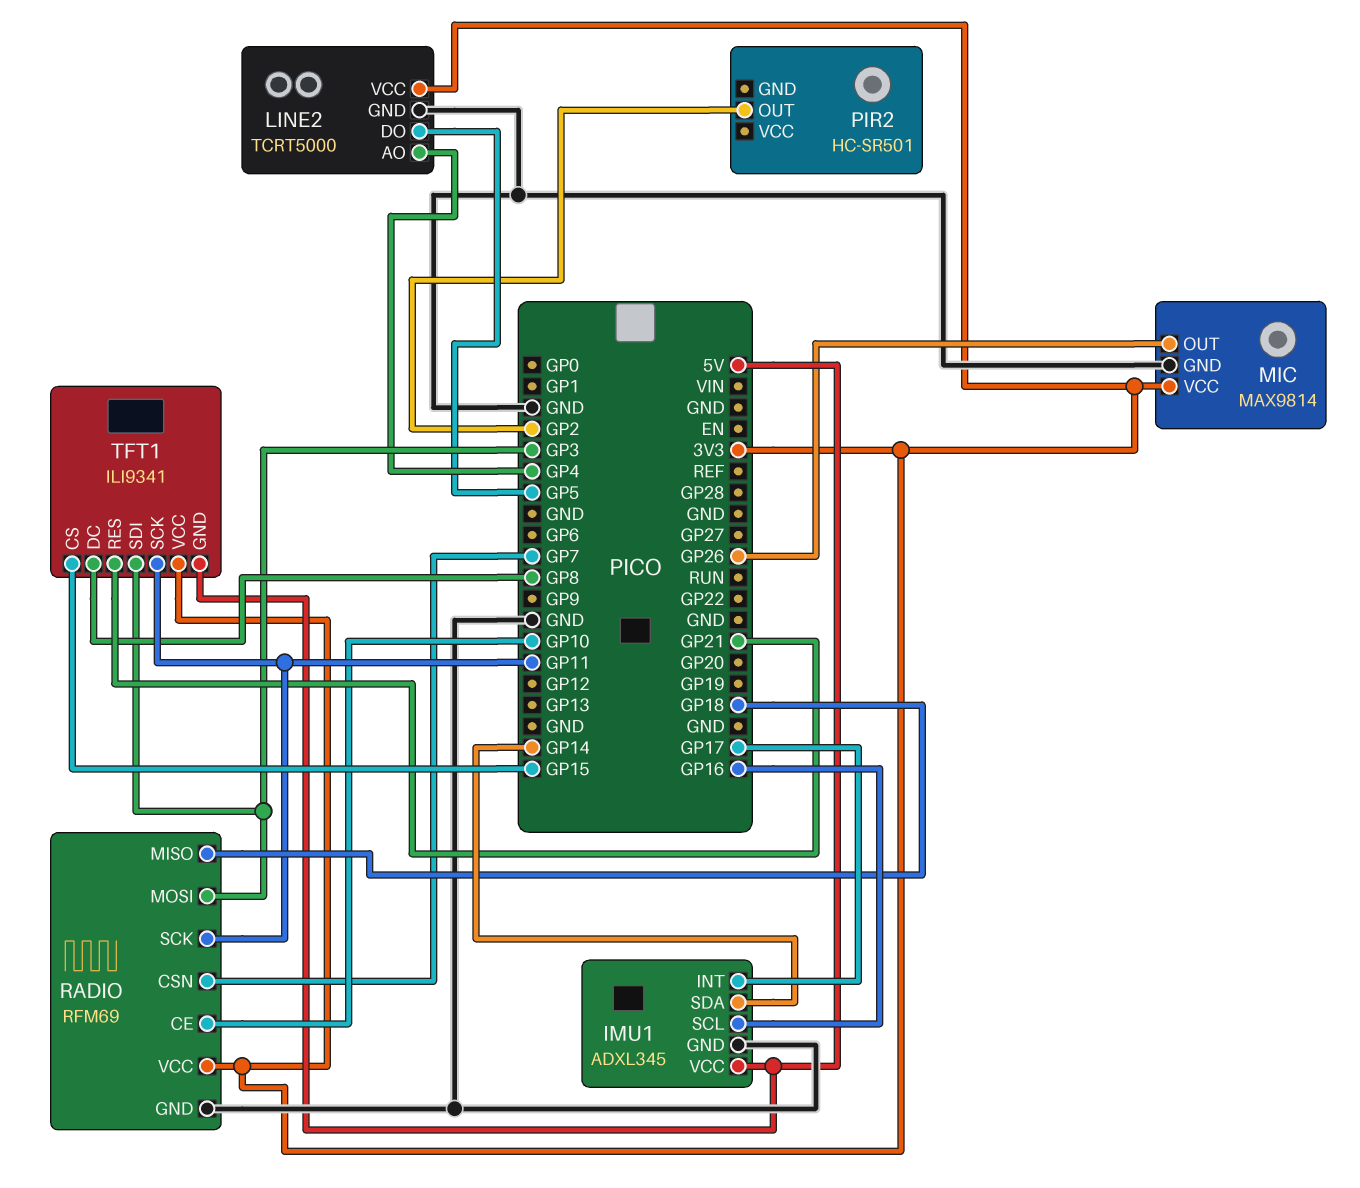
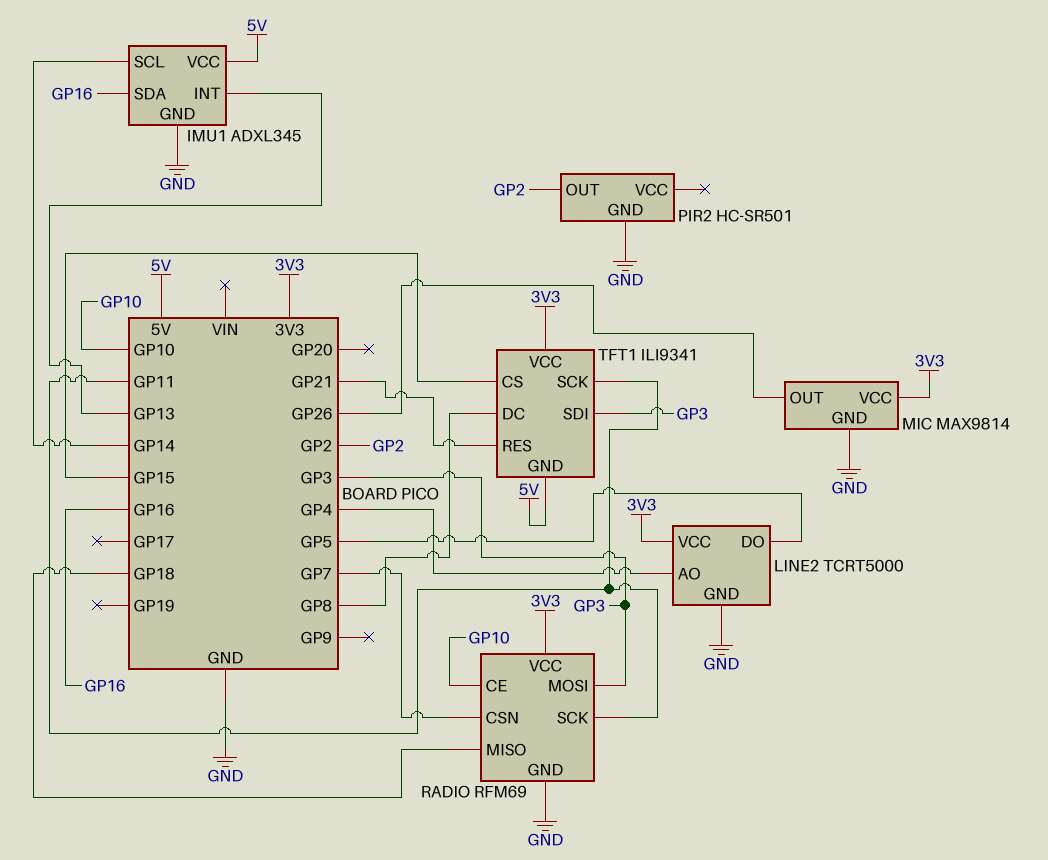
IMU1 pin INT: GP17 -> GP13
IMU1 pin SCL: GP16 -> GP14
IMU1 pin SDA: GP14 -> GP16
PIR2 pin GND: none -> GND

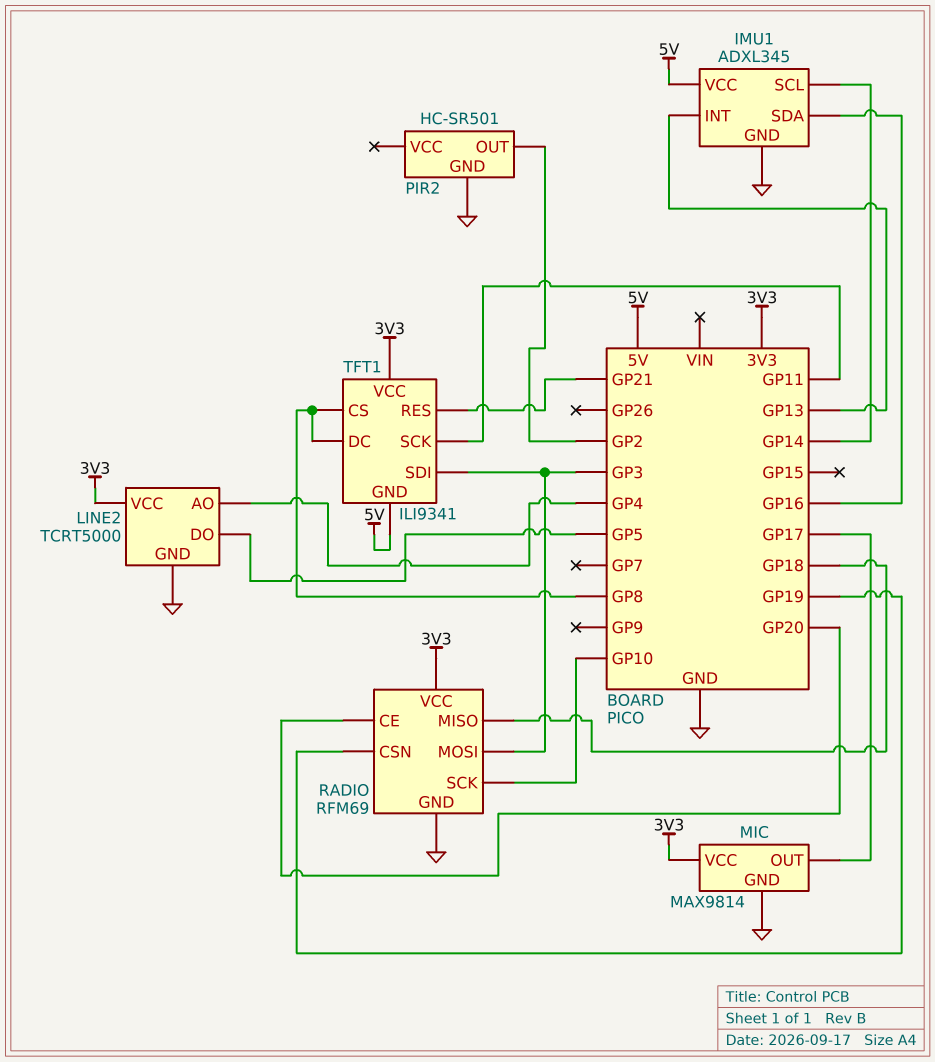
MIC pin OUT: GP26 -> GP17
RADIO pin CE: GP10 -> GP20
RADIO pin CSN: GP7 -> GP19
RADIO pin SCK: GP11 -> GP10
TFT1 pin CS: GP15 -> GP8

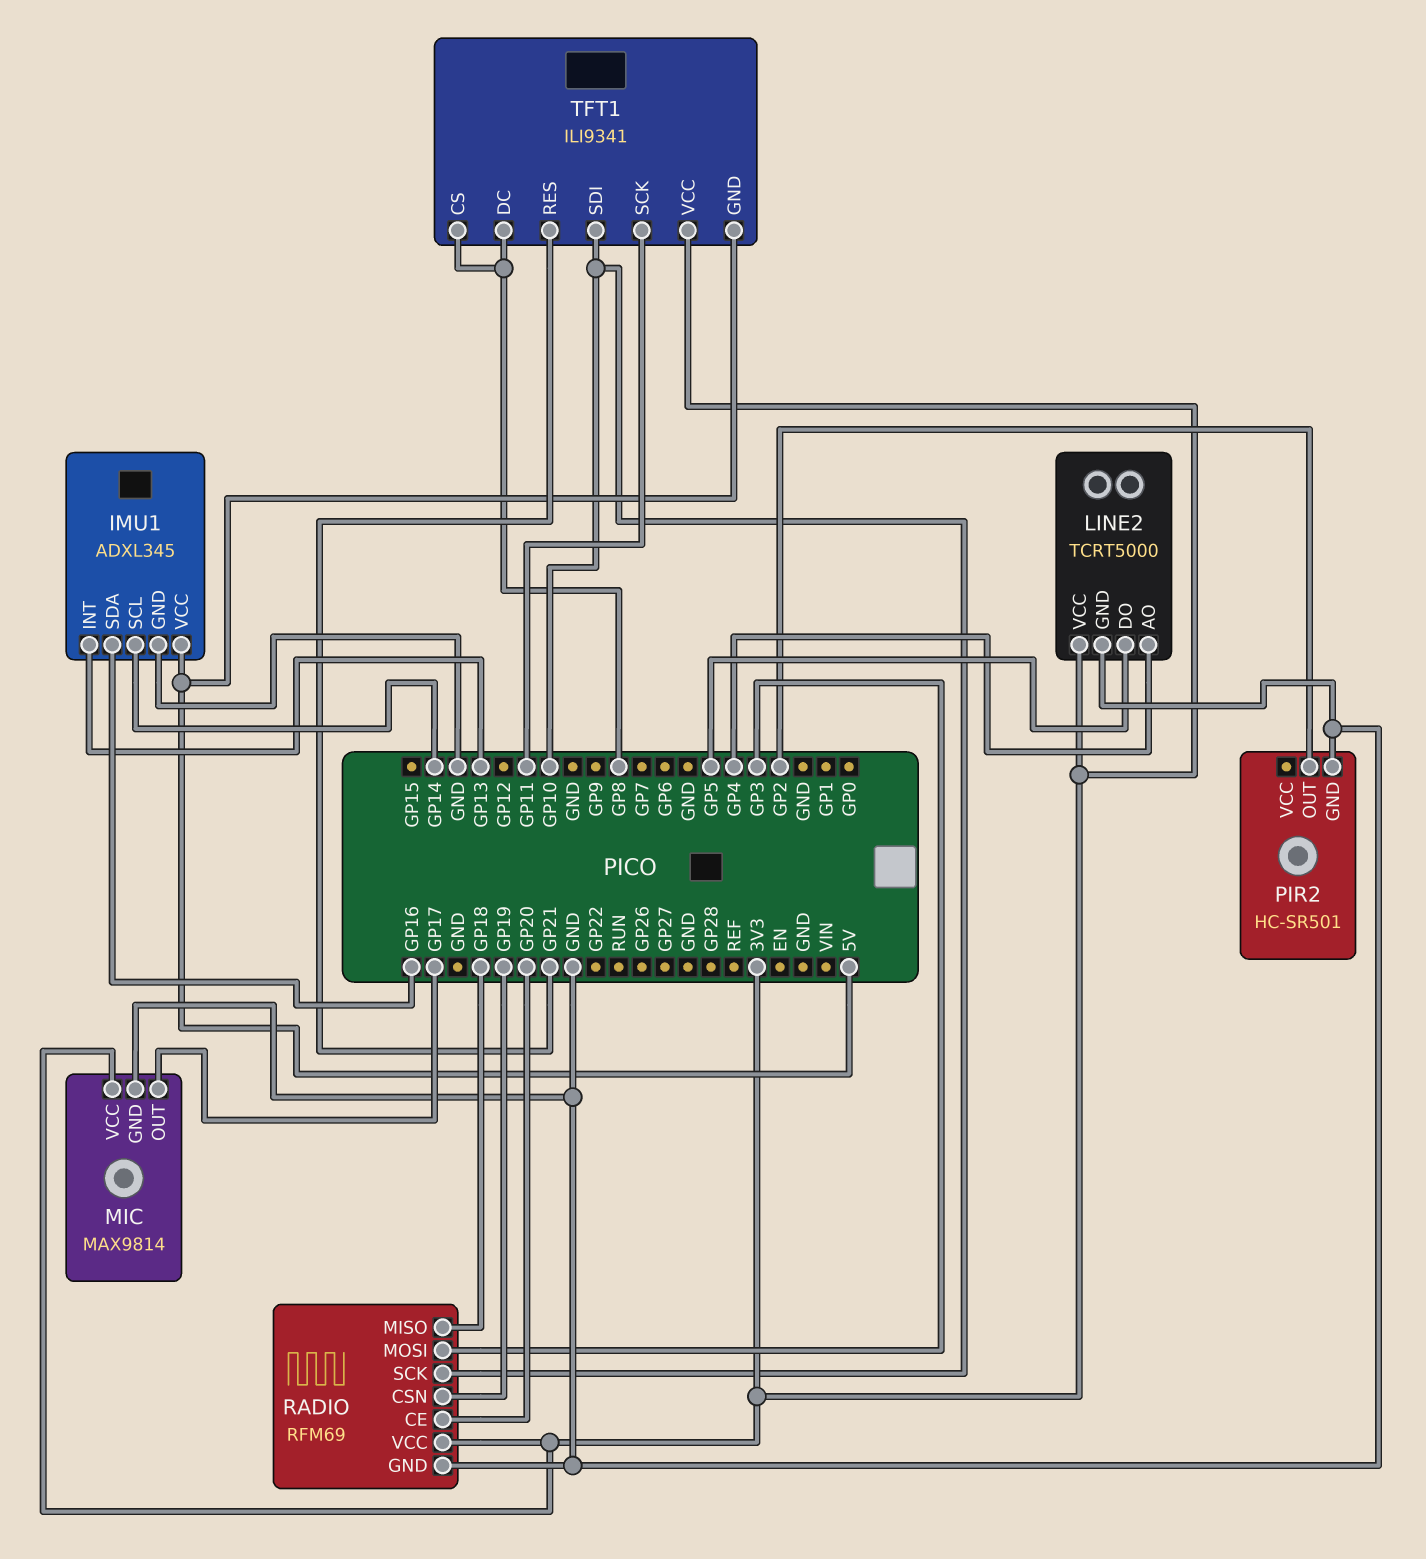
TFT1 pin SDI: GP3 -> GP10

